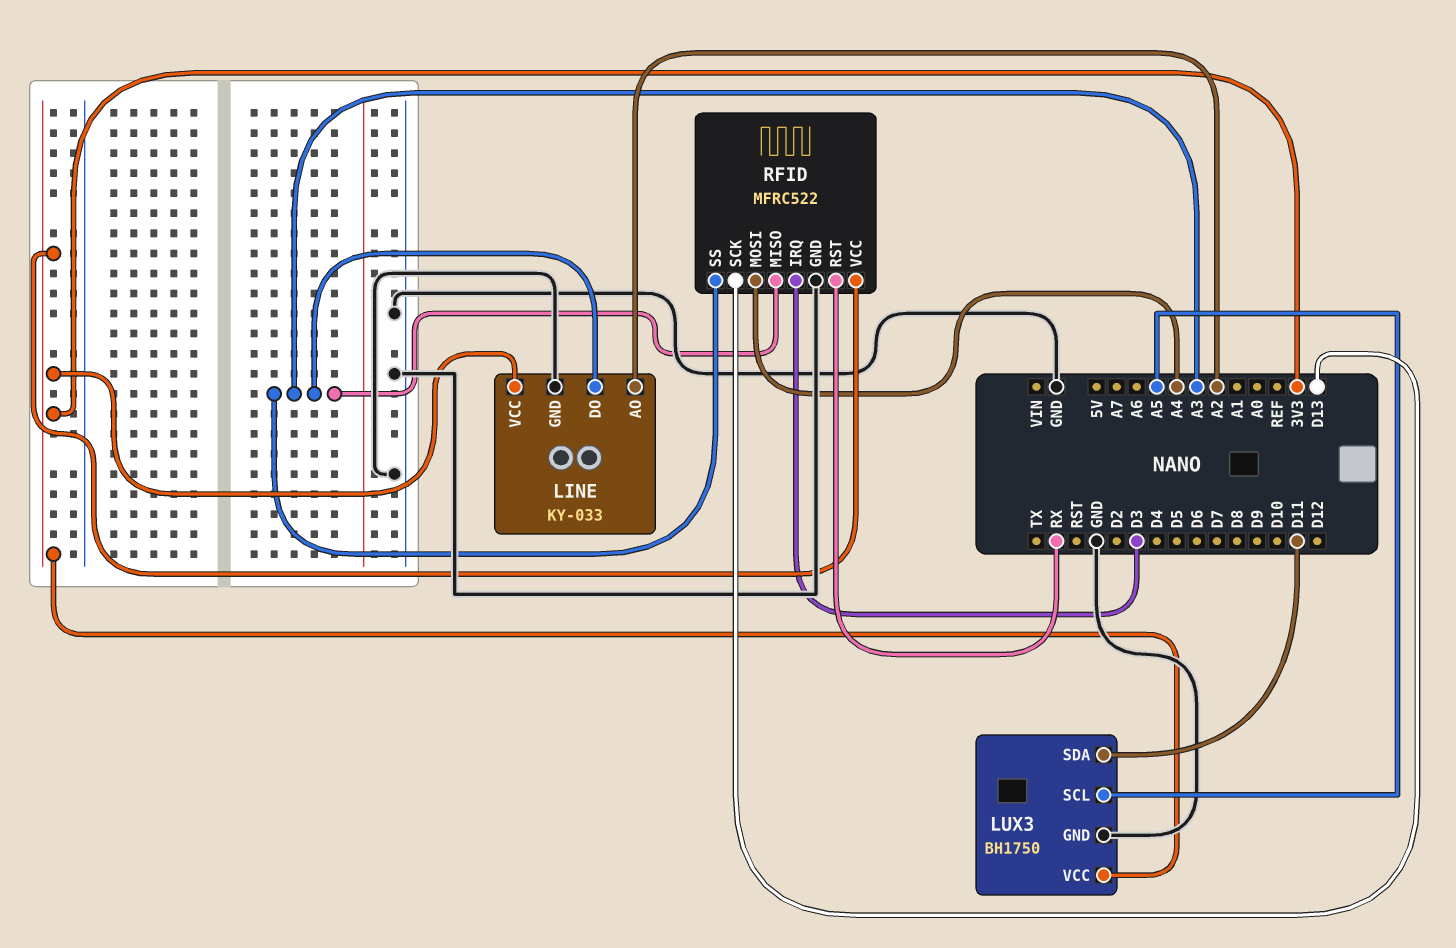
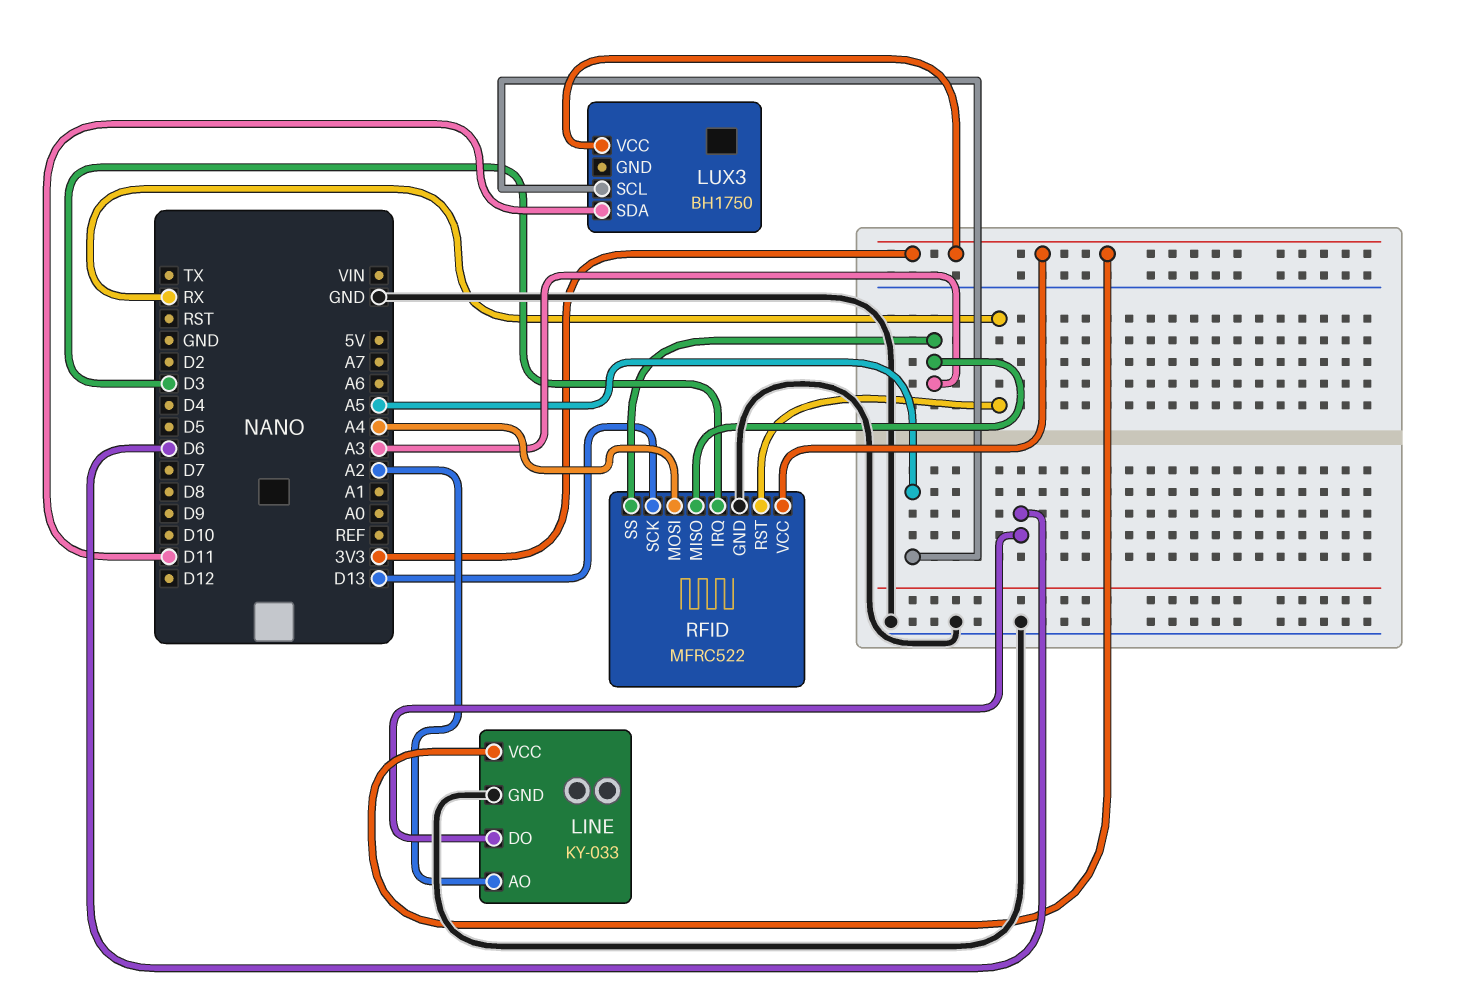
LINE pin DO: A3 -> D6
LUX3 pin GND: GND -> none

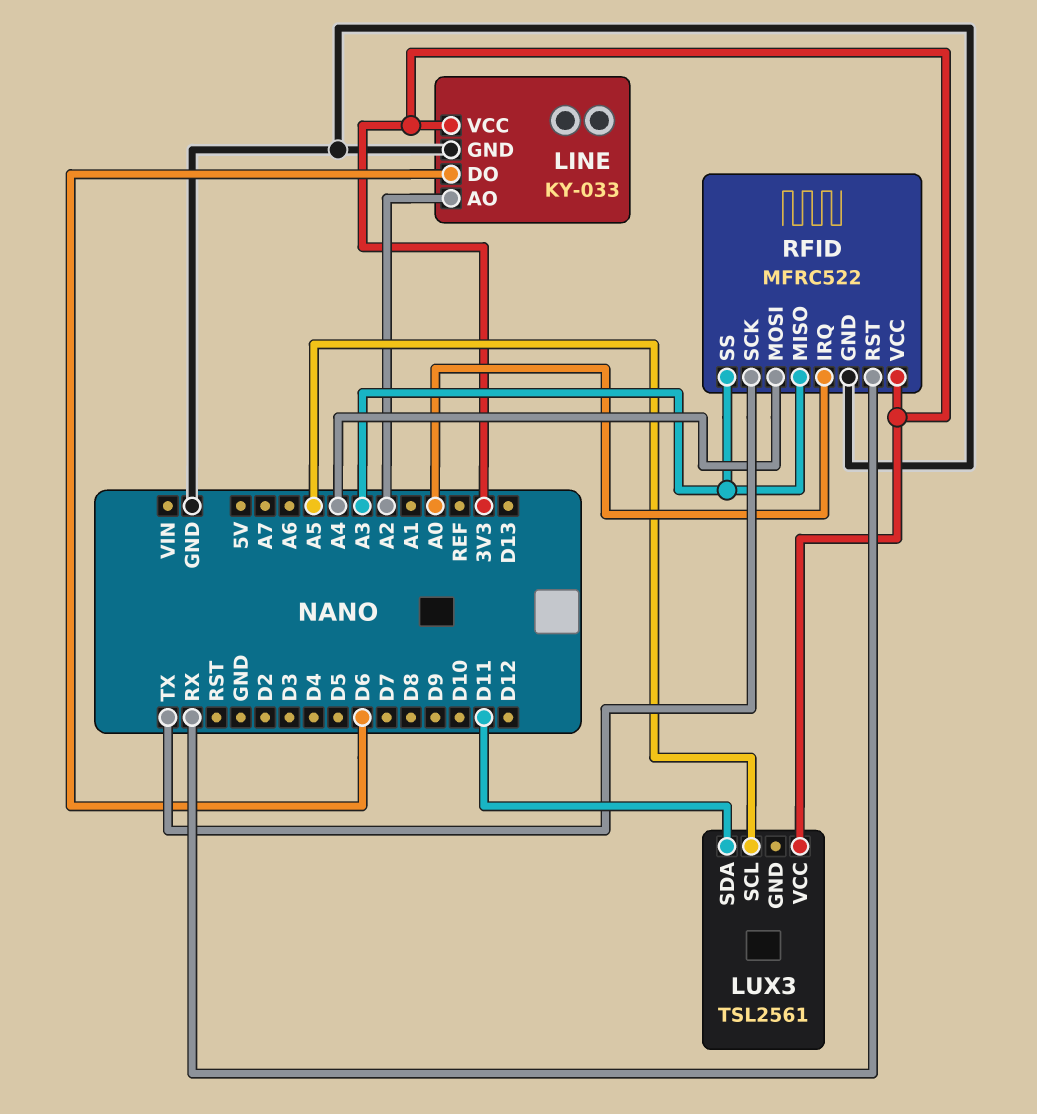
LUX3: BH1750 -> TSL2561
RFID pin IRQ: D3 -> A0
RFID pin SCK: D13 -> TX

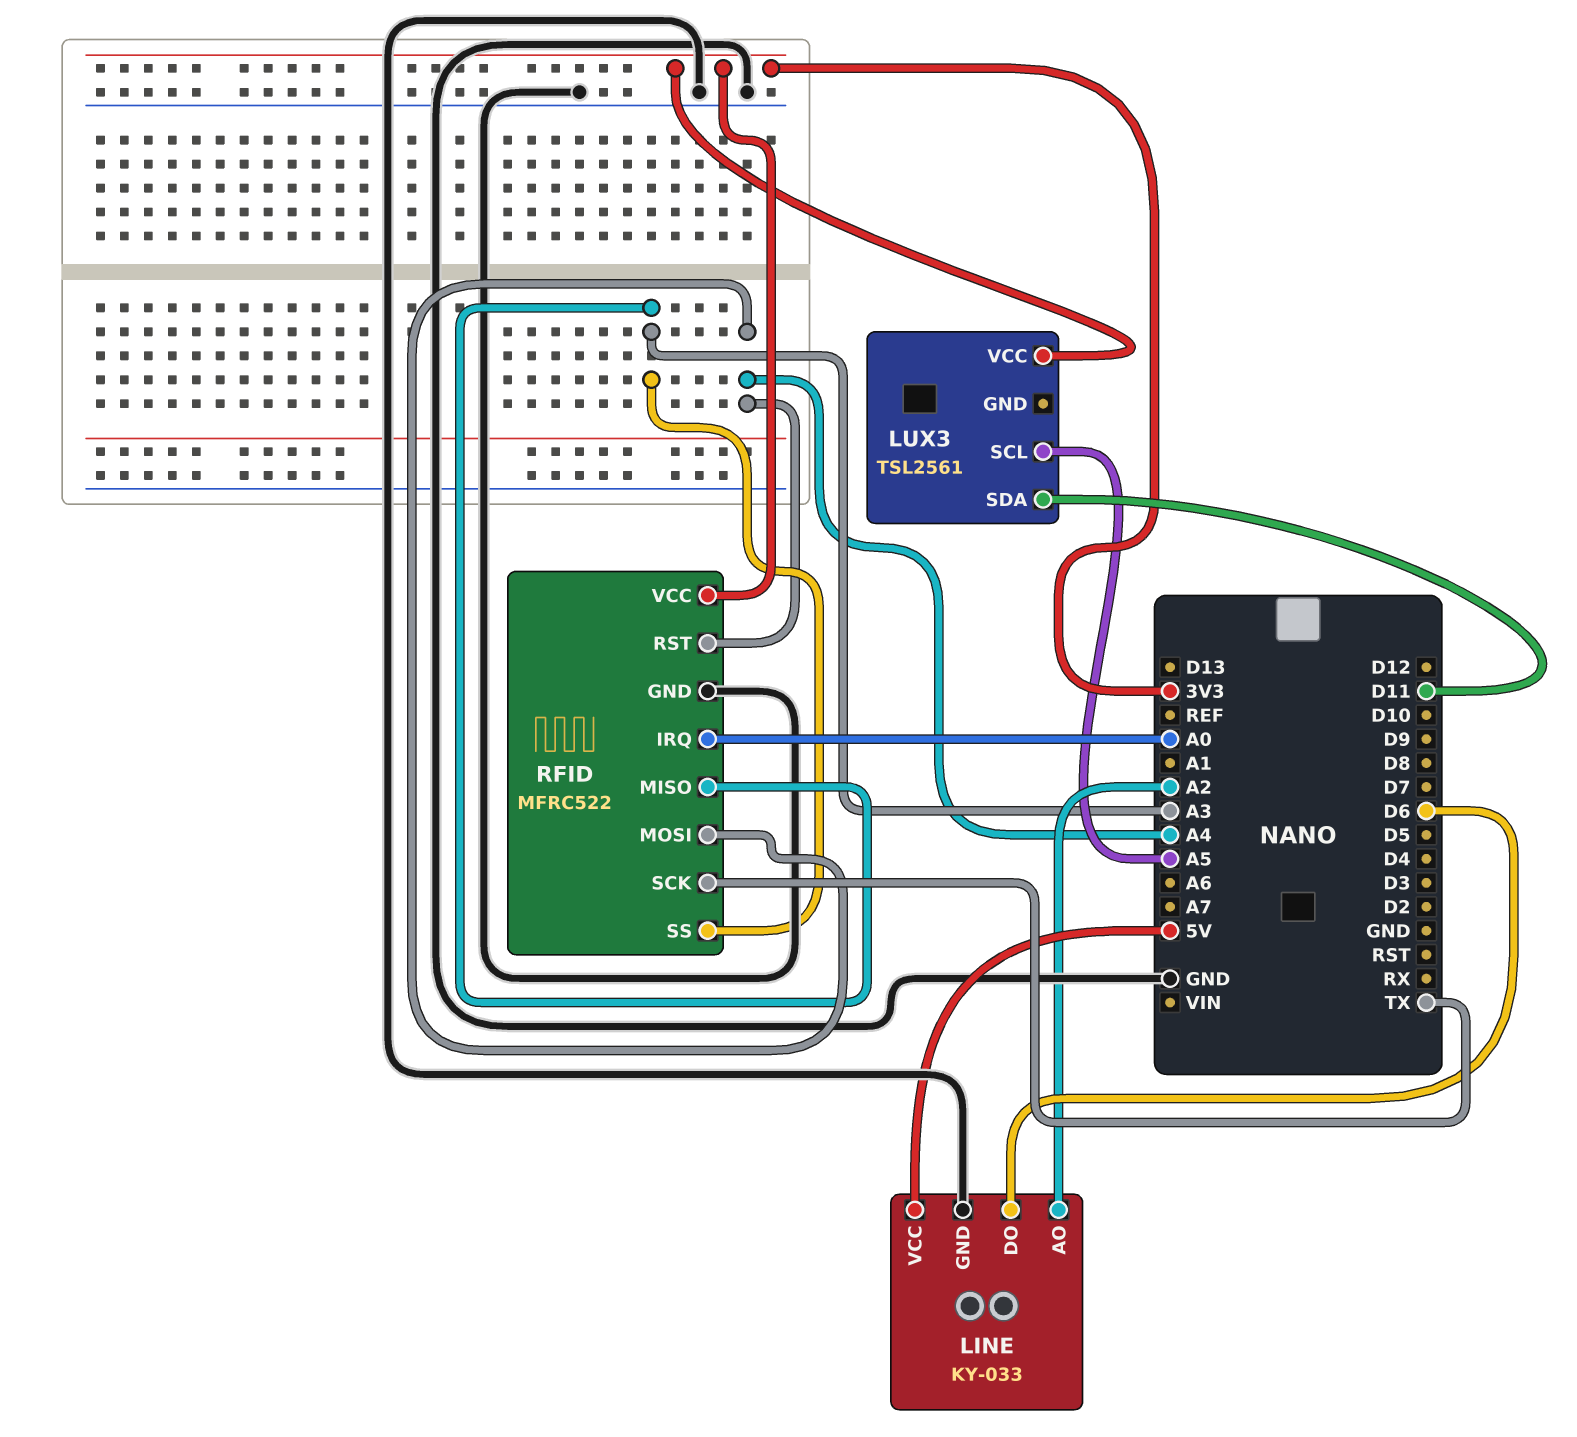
LINE pin VCC: 3V3 -> 5V
RFID pin RST: RX -> A4

